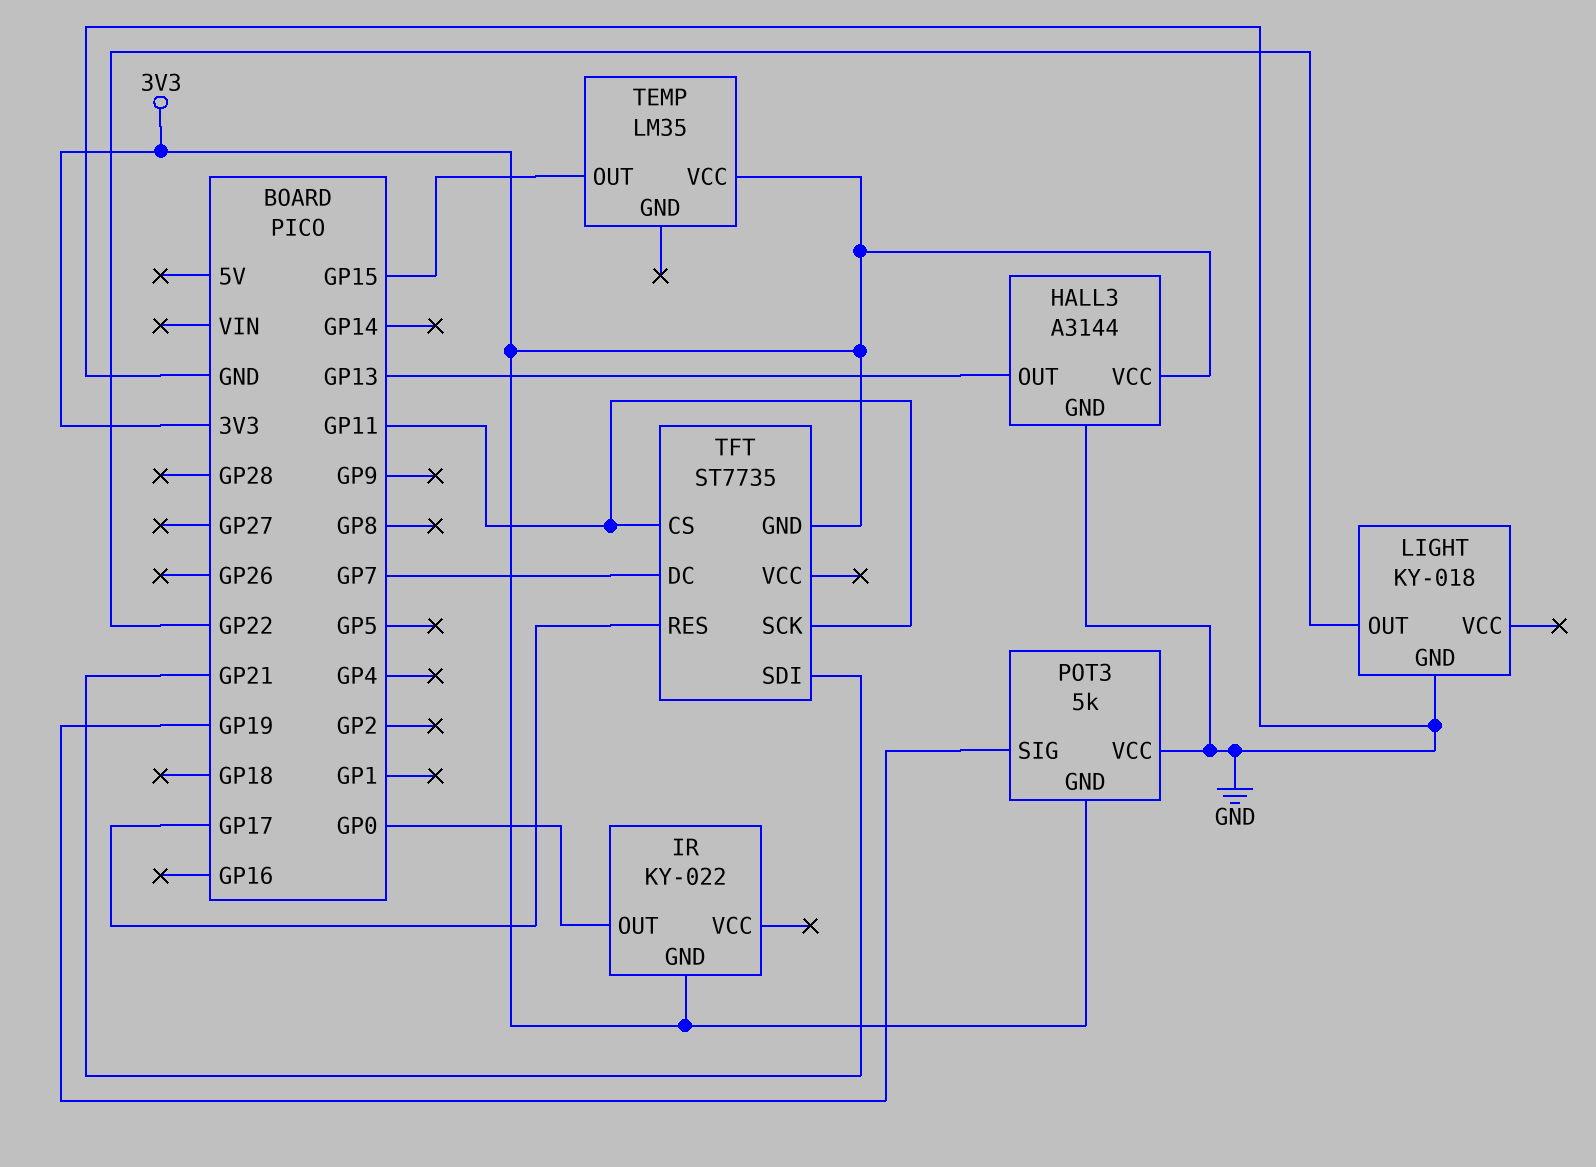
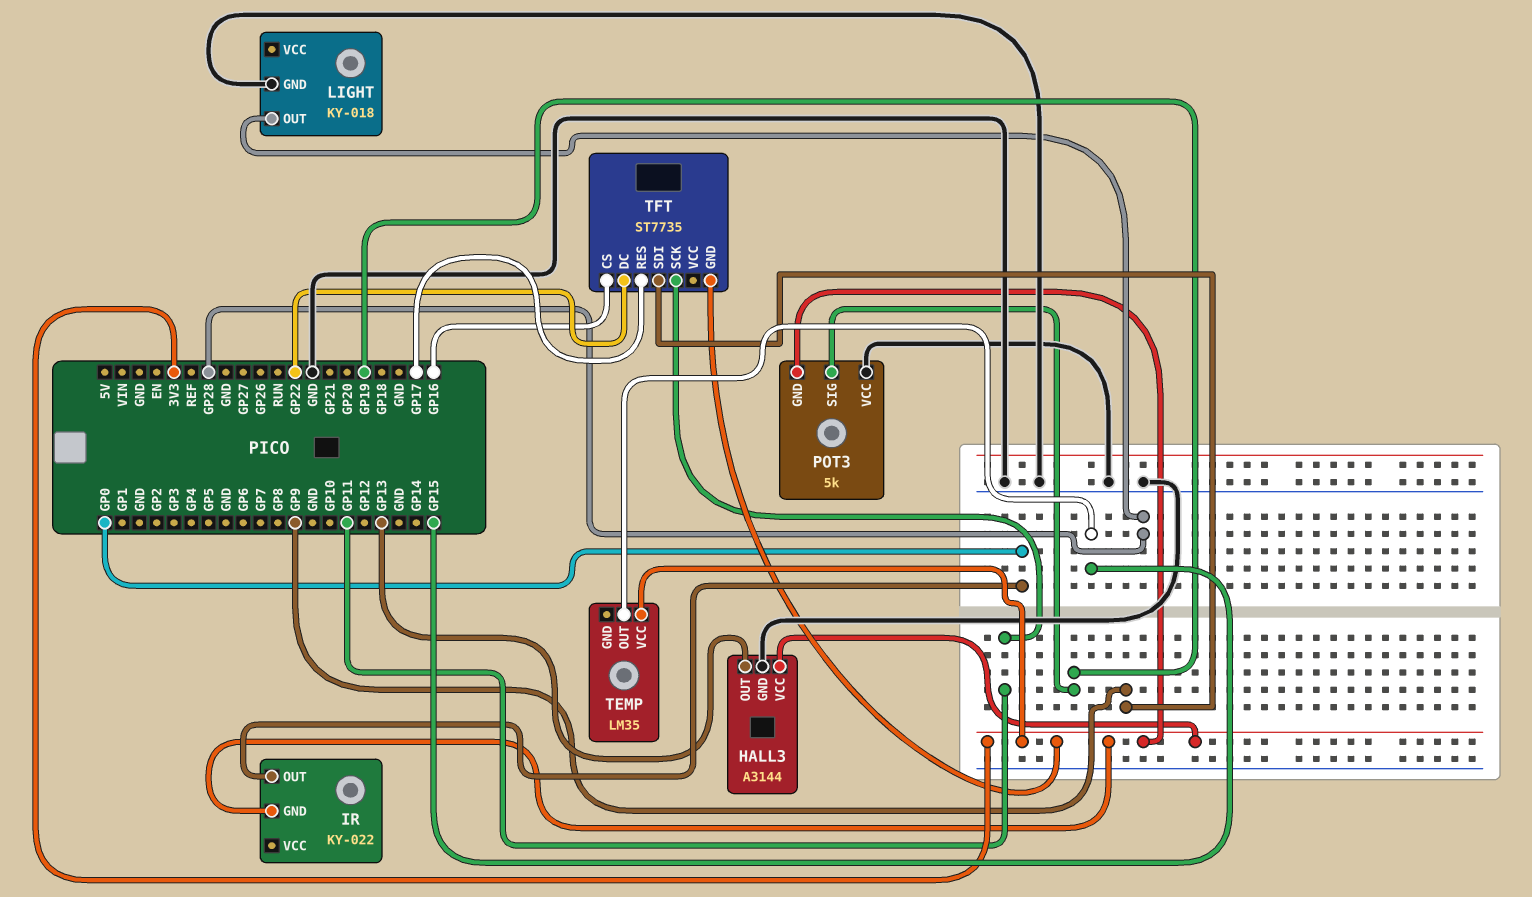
LIGHT pin OUT: GP22 -> GP28
TFT pin CS: GP11 -> GP16
TFT pin DC: GP7 -> GP22
TFT pin SDI: GP21 -> GP9

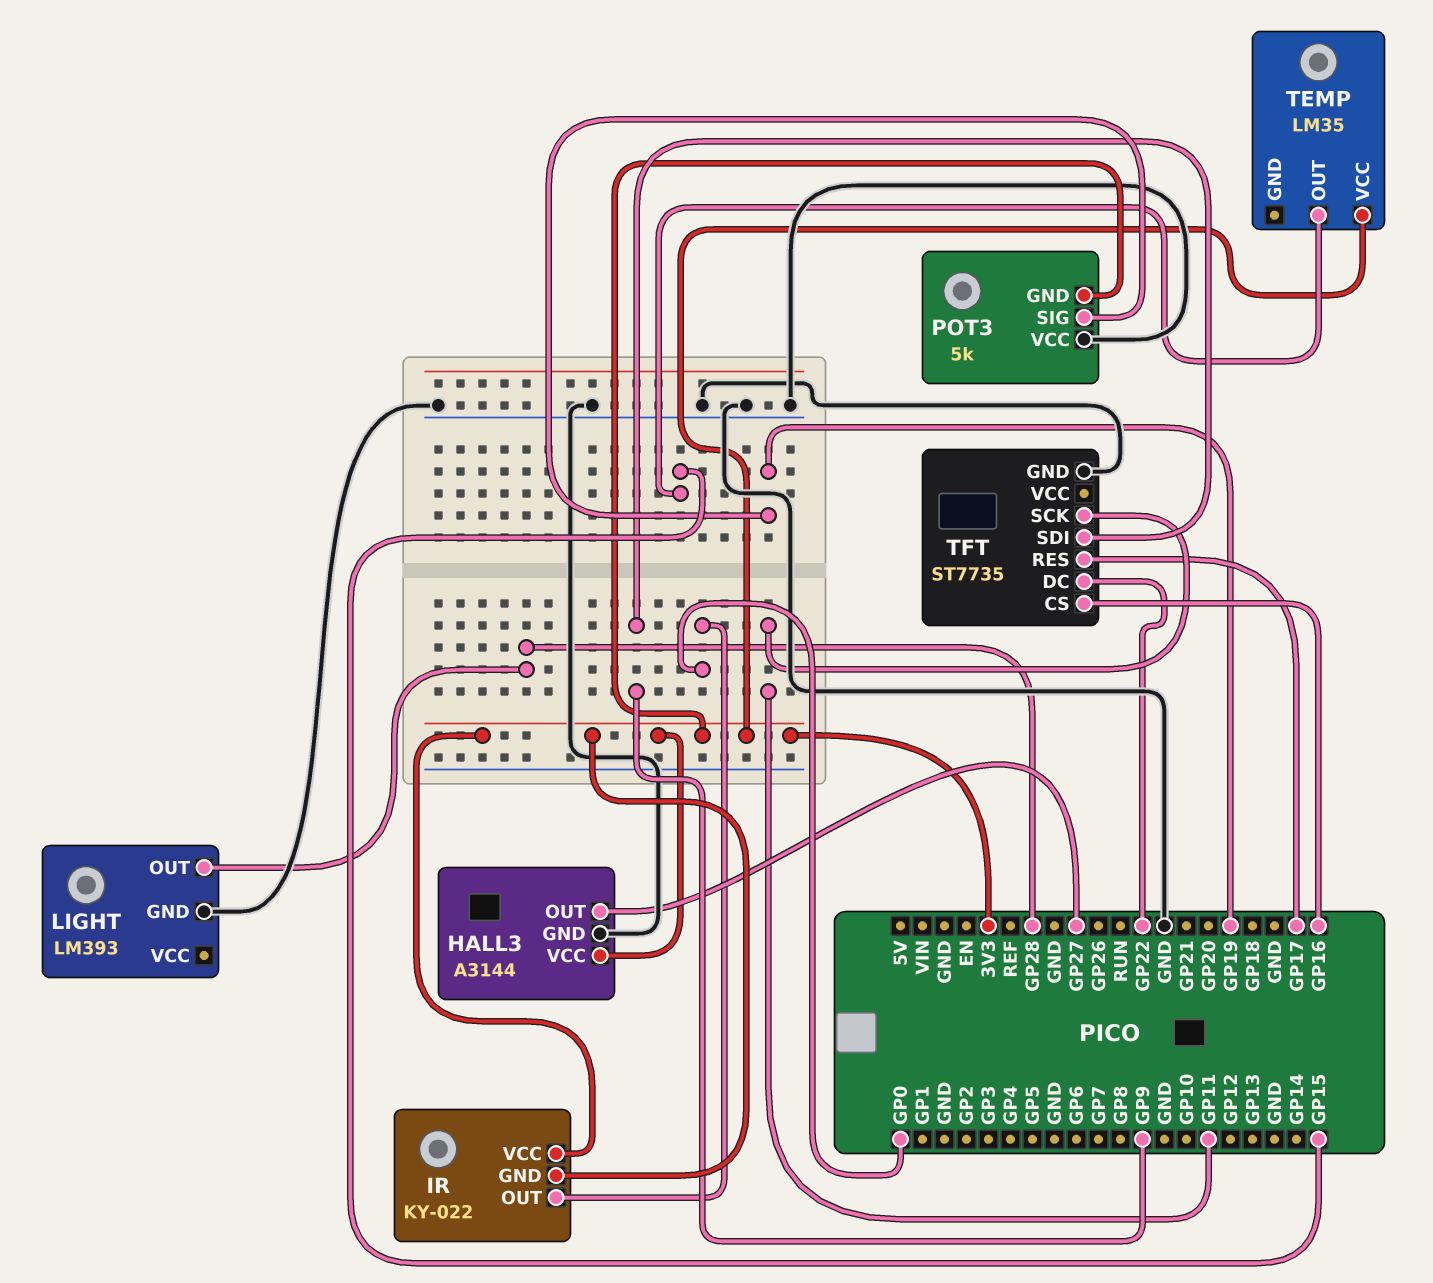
HALL3 pin OUT: GP13 -> GP27
IR pin VCC: none -> 3V3
LIGHT: KY-018 -> LM393
TFT pin GND: 3V3 -> GND

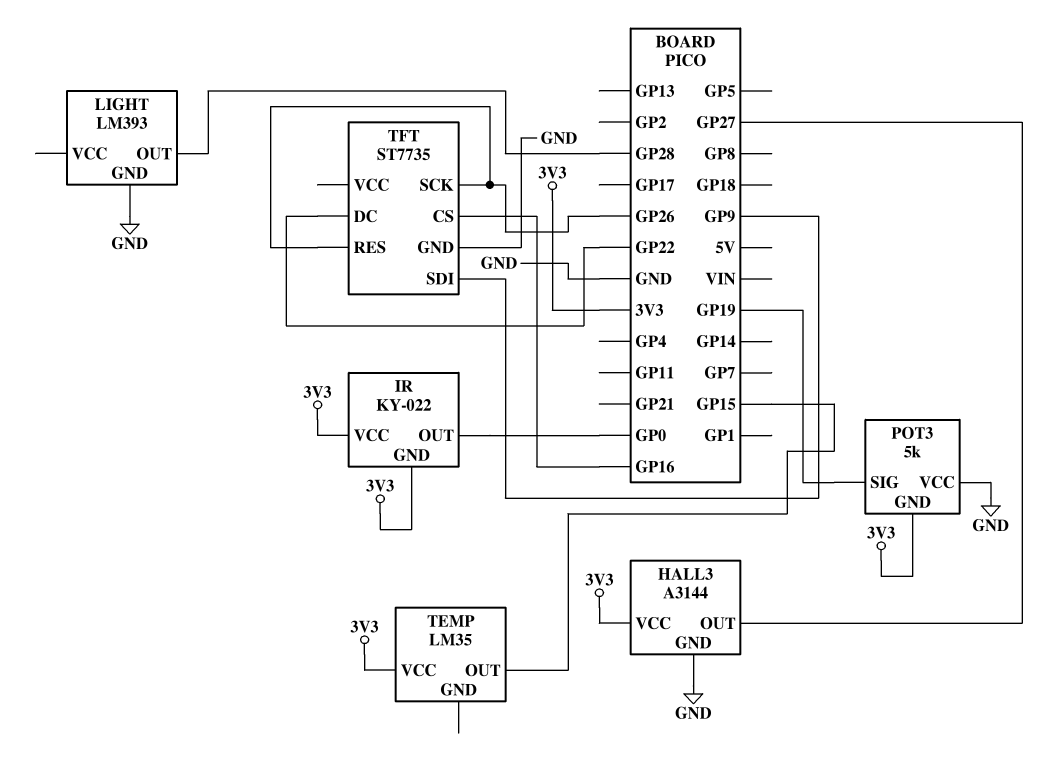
TFT pin RES: GP17 -> GP26
TFT pin SCK: GP11 -> GP26

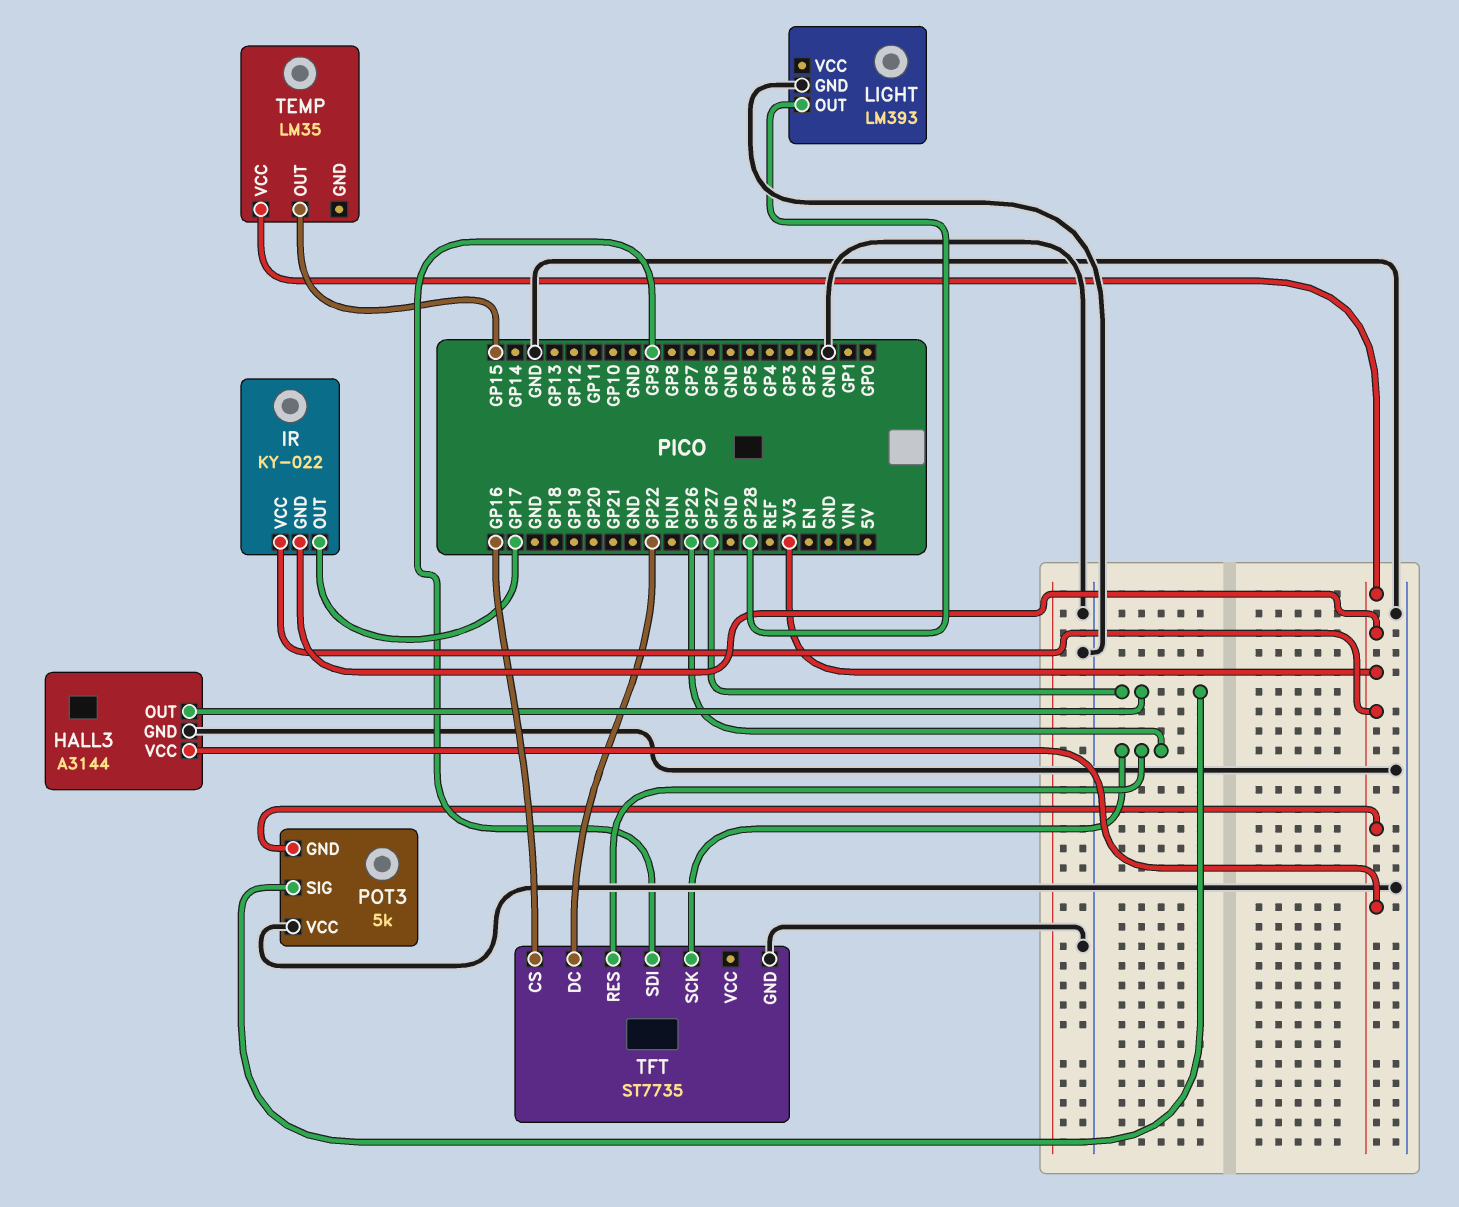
IR pin OUT: GP0 -> GP17
POT3 pin SIG: GP19 -> GP27

